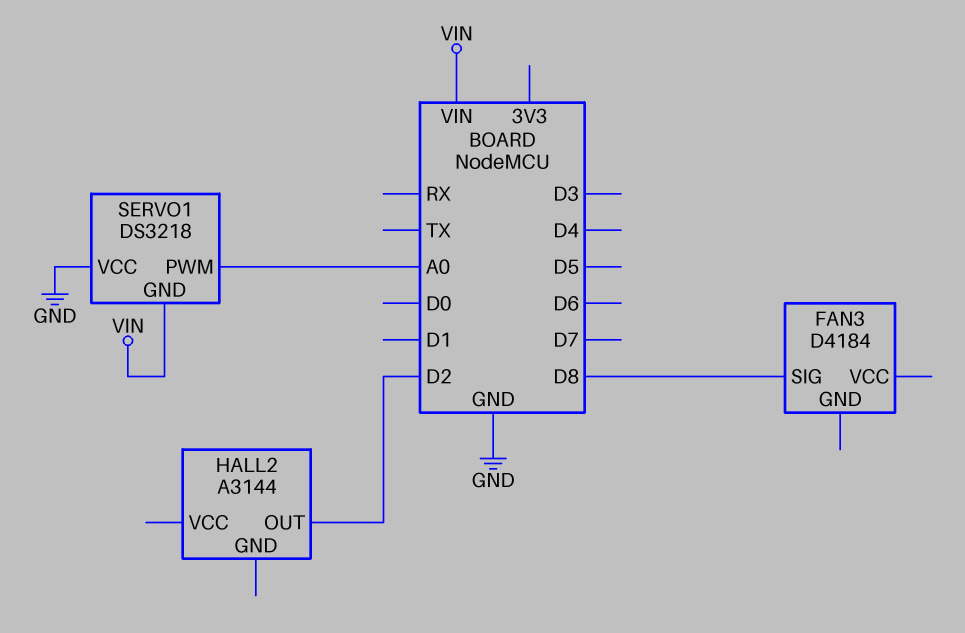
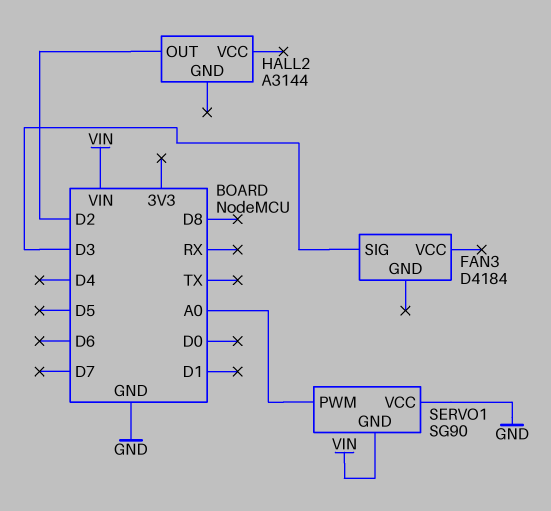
FAN3 pin SIG: D8 -> D3
SERVO1: DS3218 -> SG90

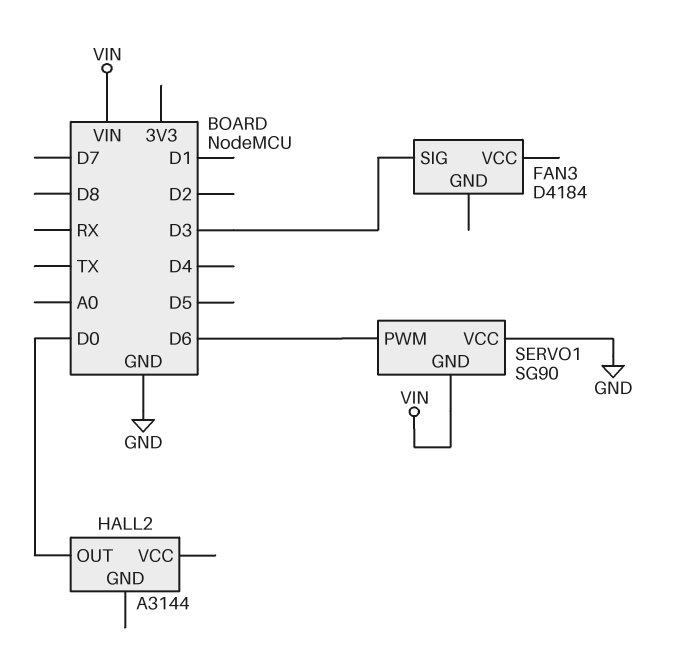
HALL2 pin OUT: D2 -> D0
SERVO1 pin PWM: A0 -> D6

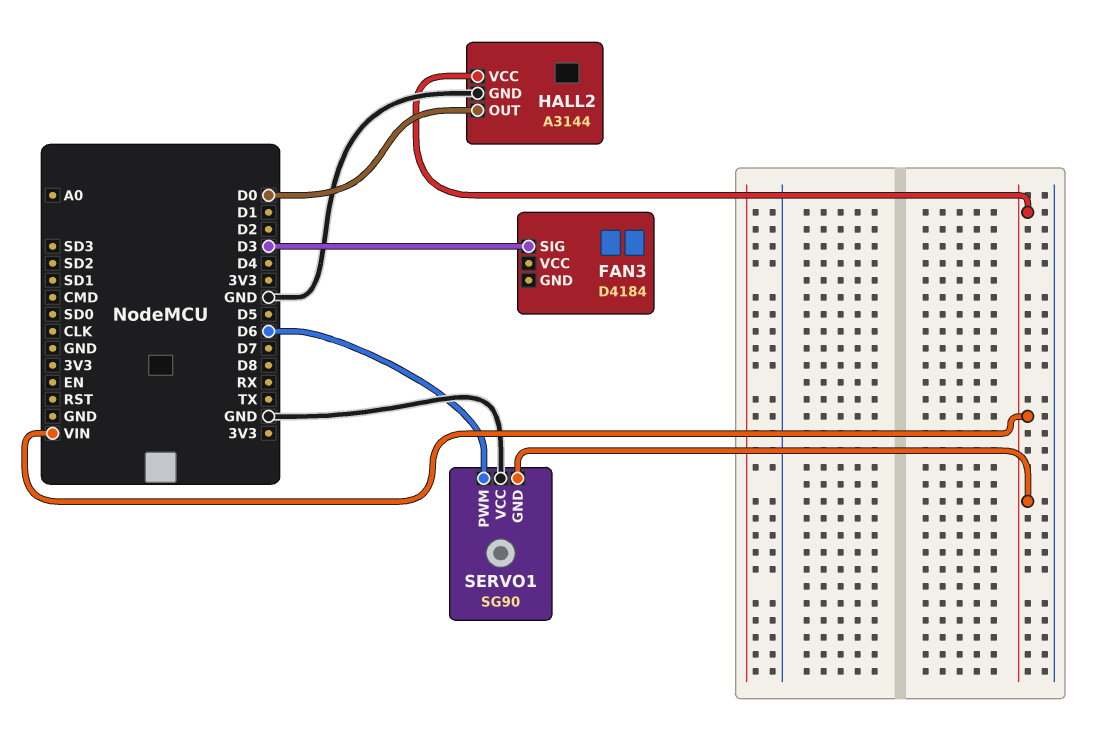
HALL2 pin GND: none -> GND
HALL2 pin VCC: none -> VIN

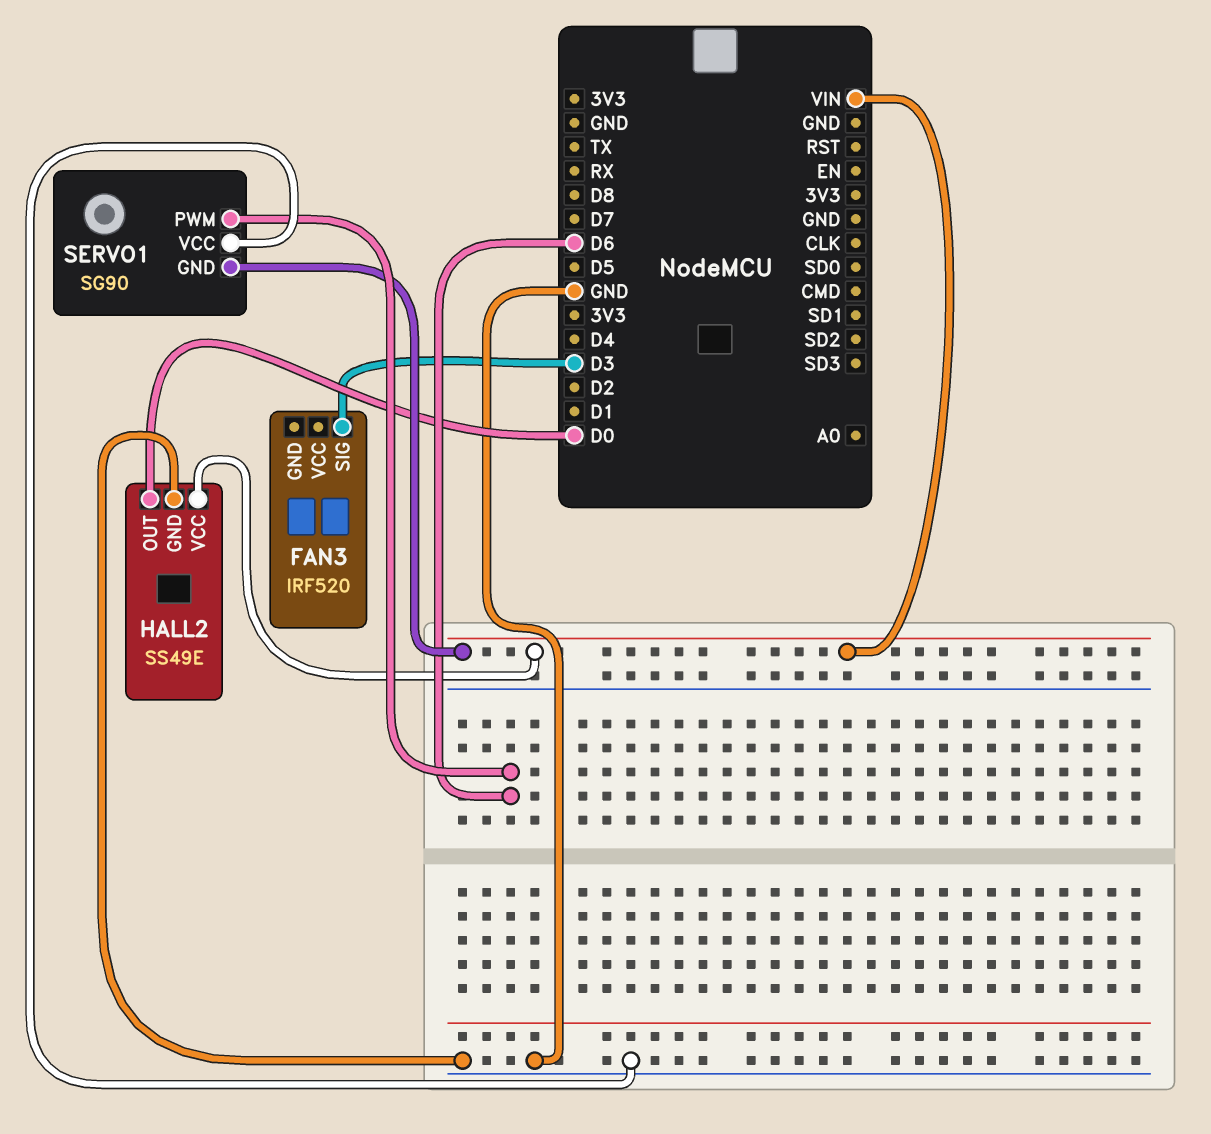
FAN3: D4184 -> IRF520
HALL2: A3144 -> SS49E

